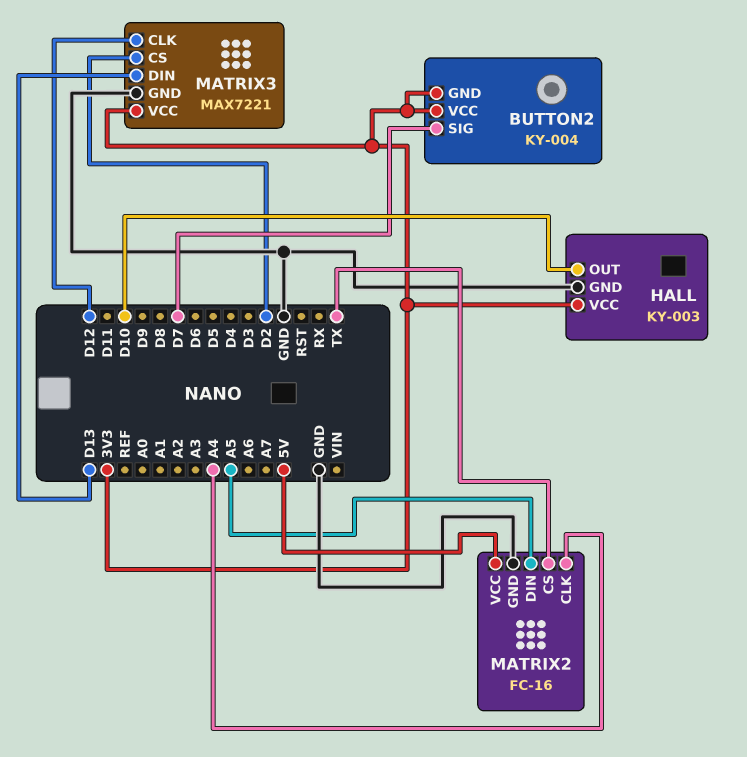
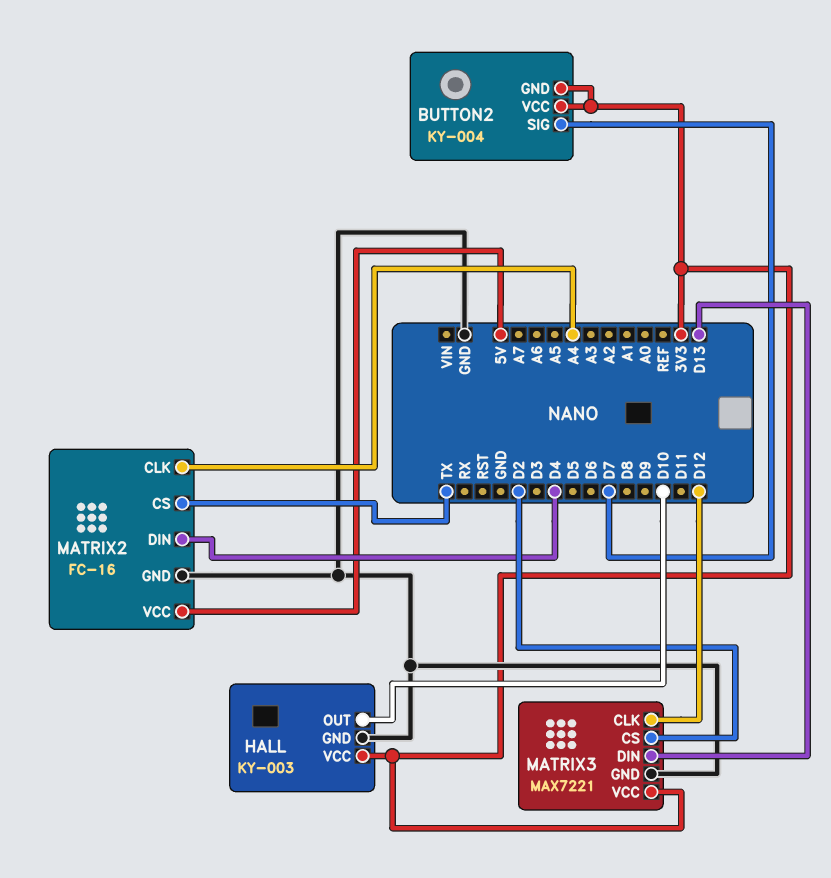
MATRIX2 pin DIN: A5 -> D4

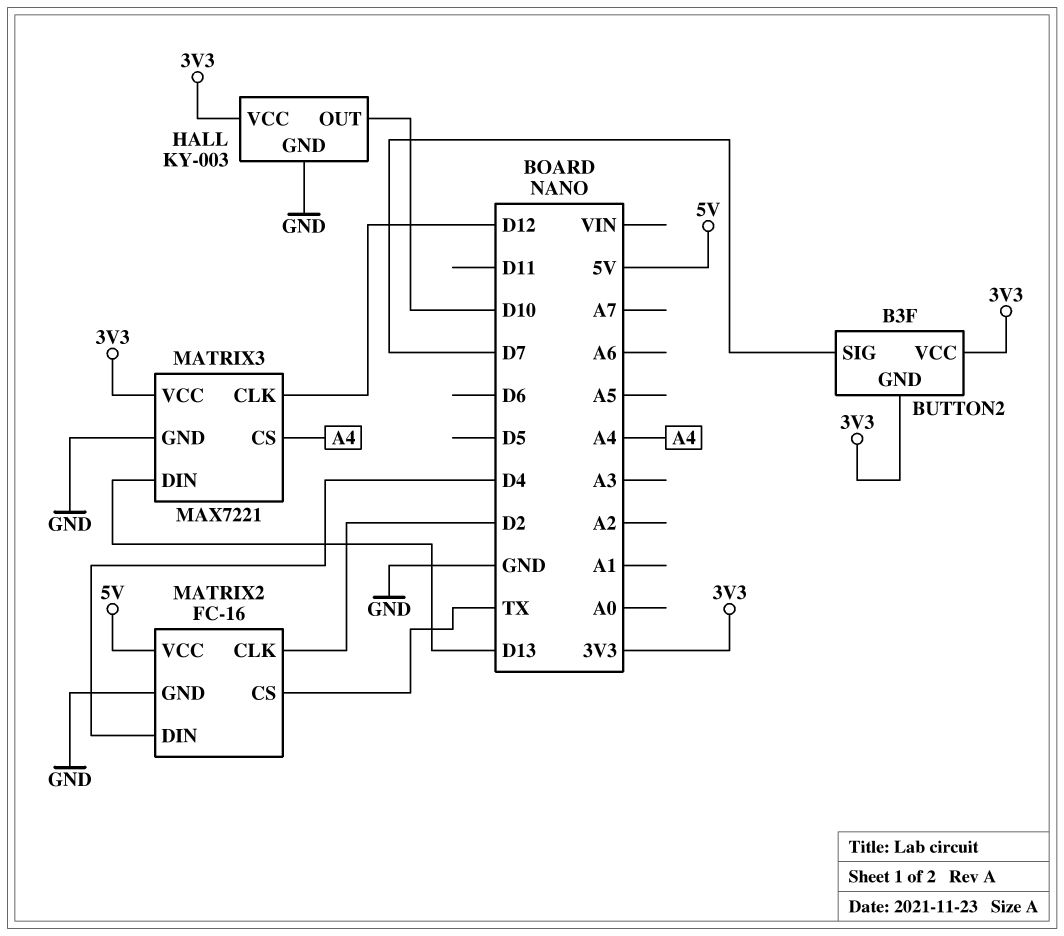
BUTTON2: KY-004 -> B3F
MATRIX2 pin CLK: A4 -> D2
MATRIX3 pin CS: D2 -> A4

